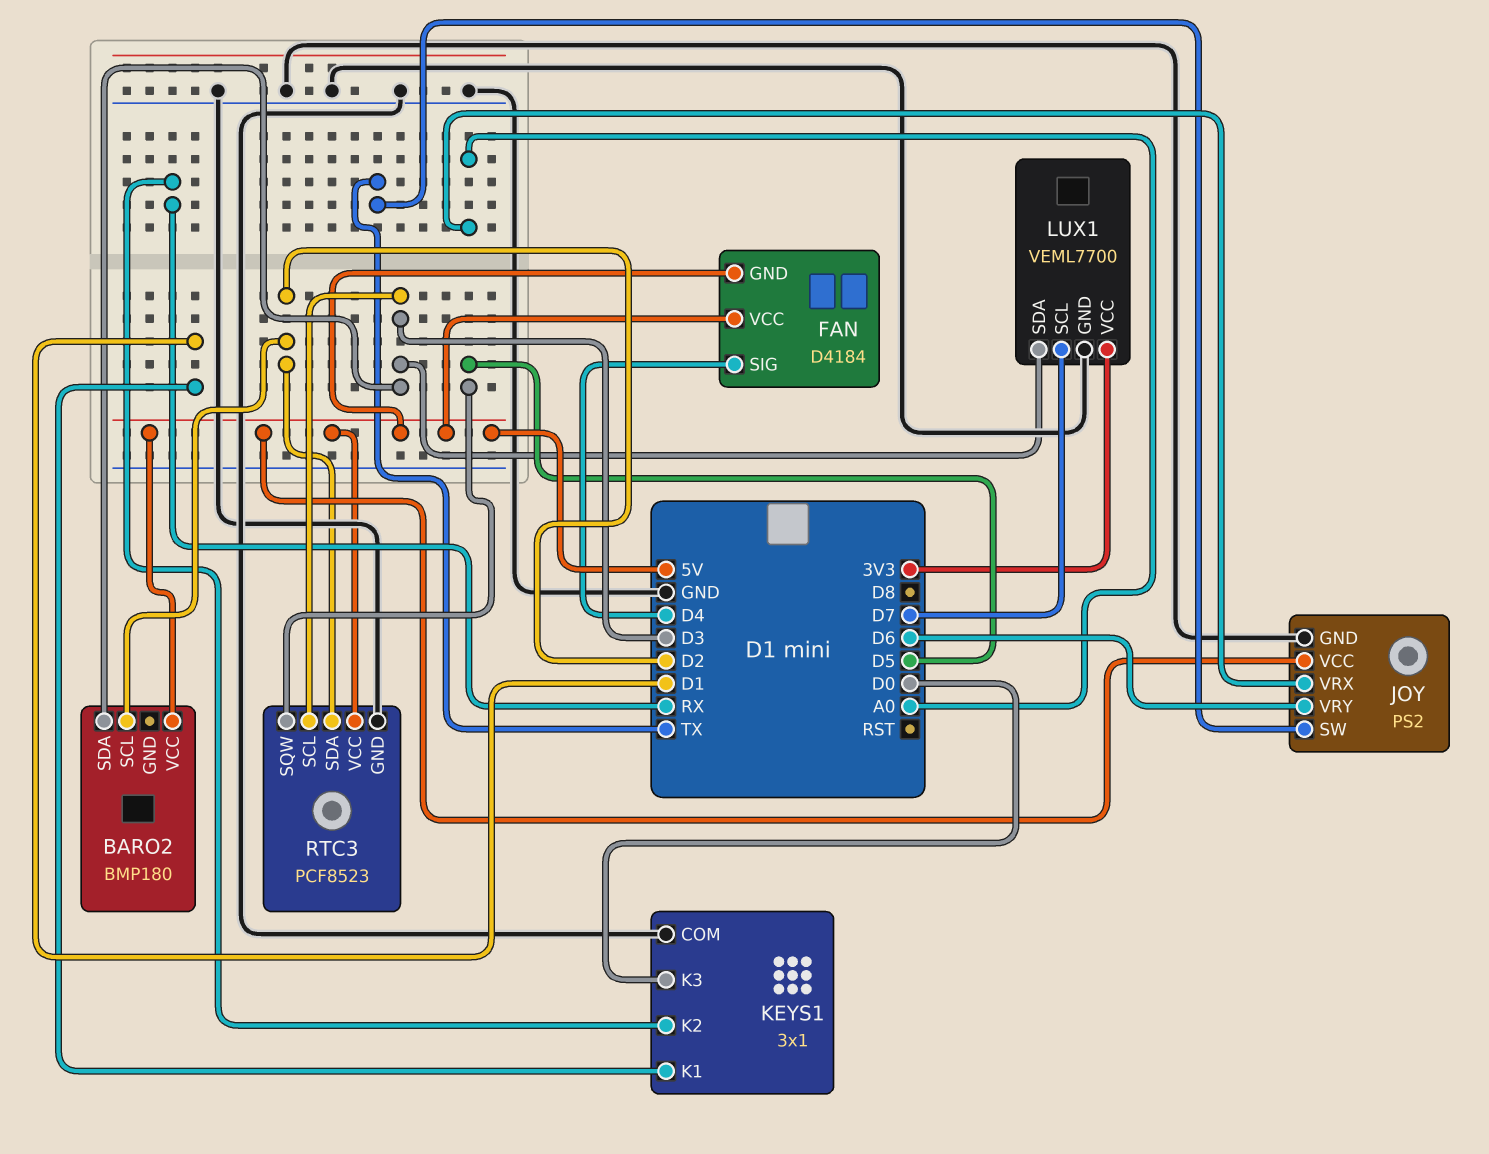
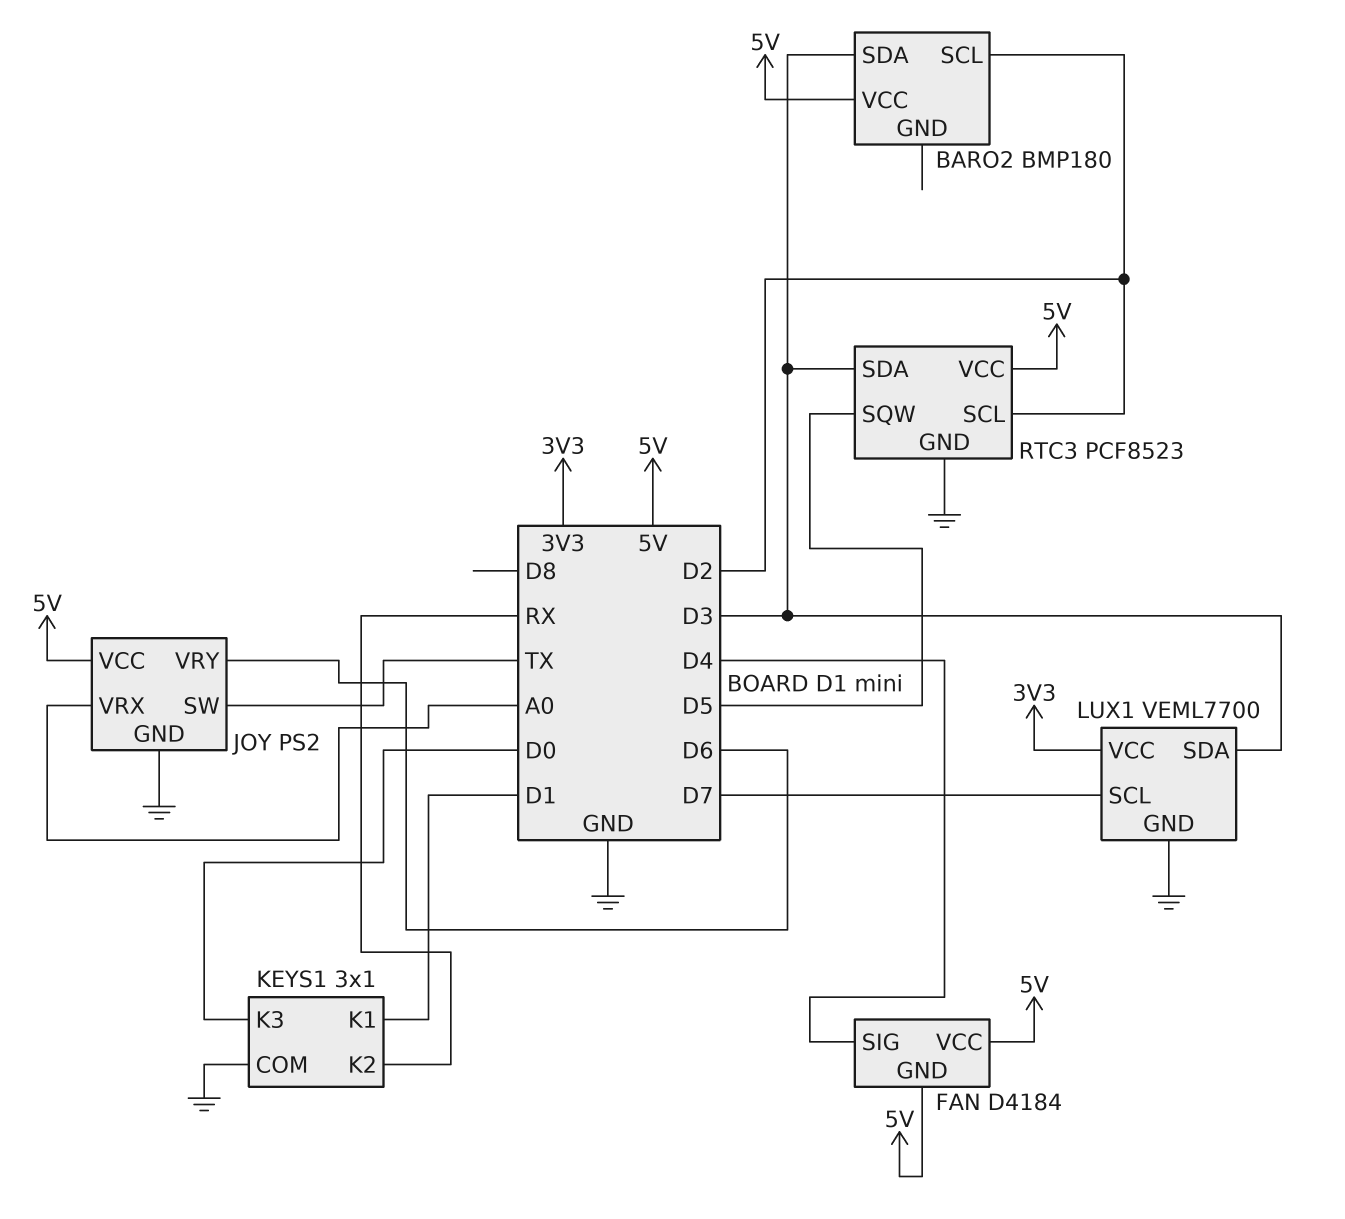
RTC3 pin SCL: D3 -> D2
RTC3 pin SDA: D2 -> D3

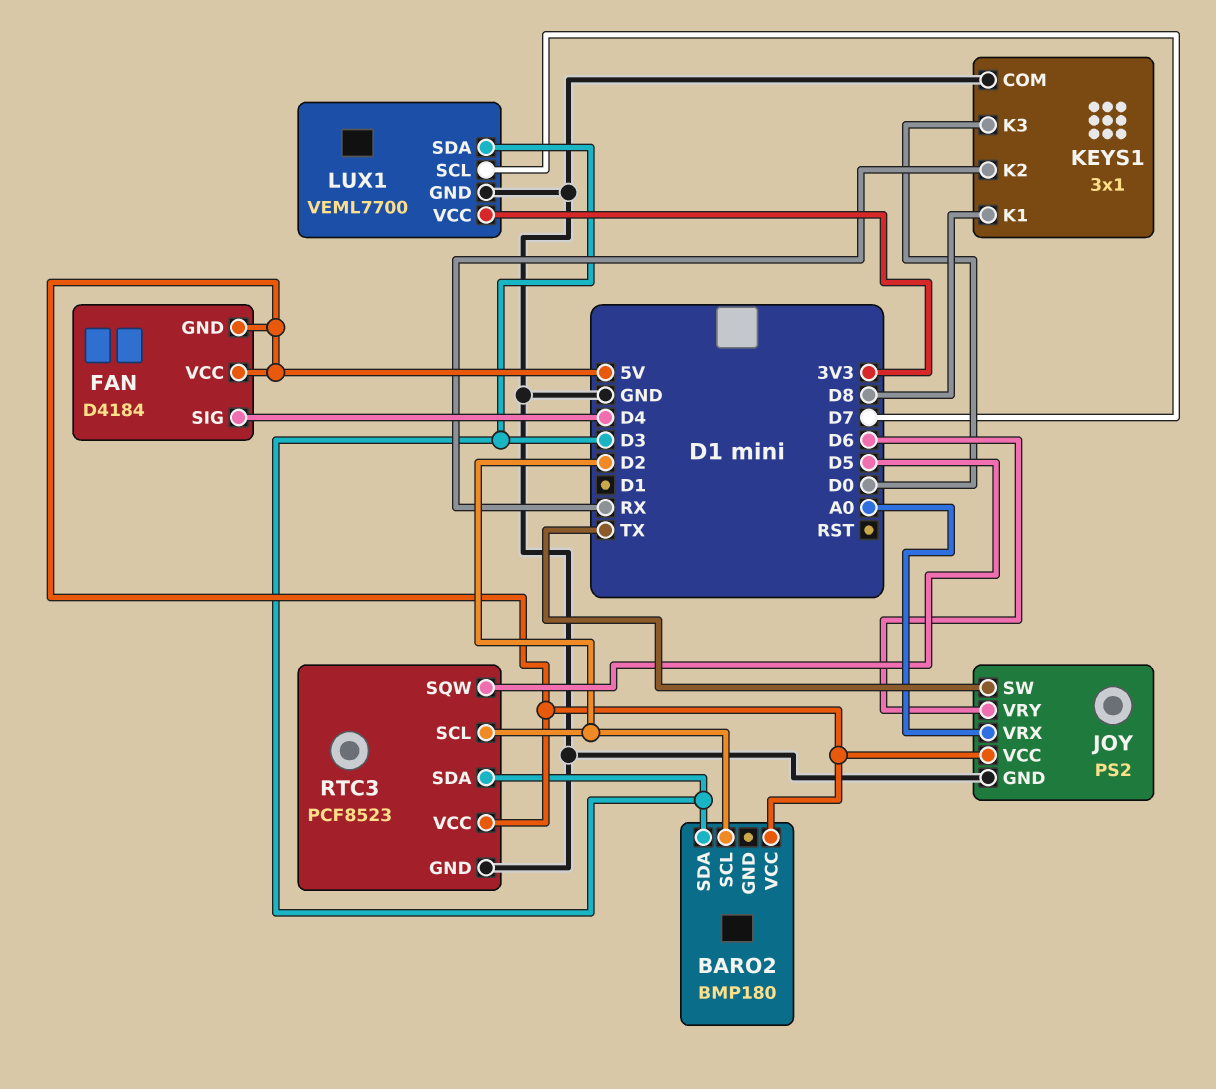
KEYS1 pin K1: D1 -> D8

